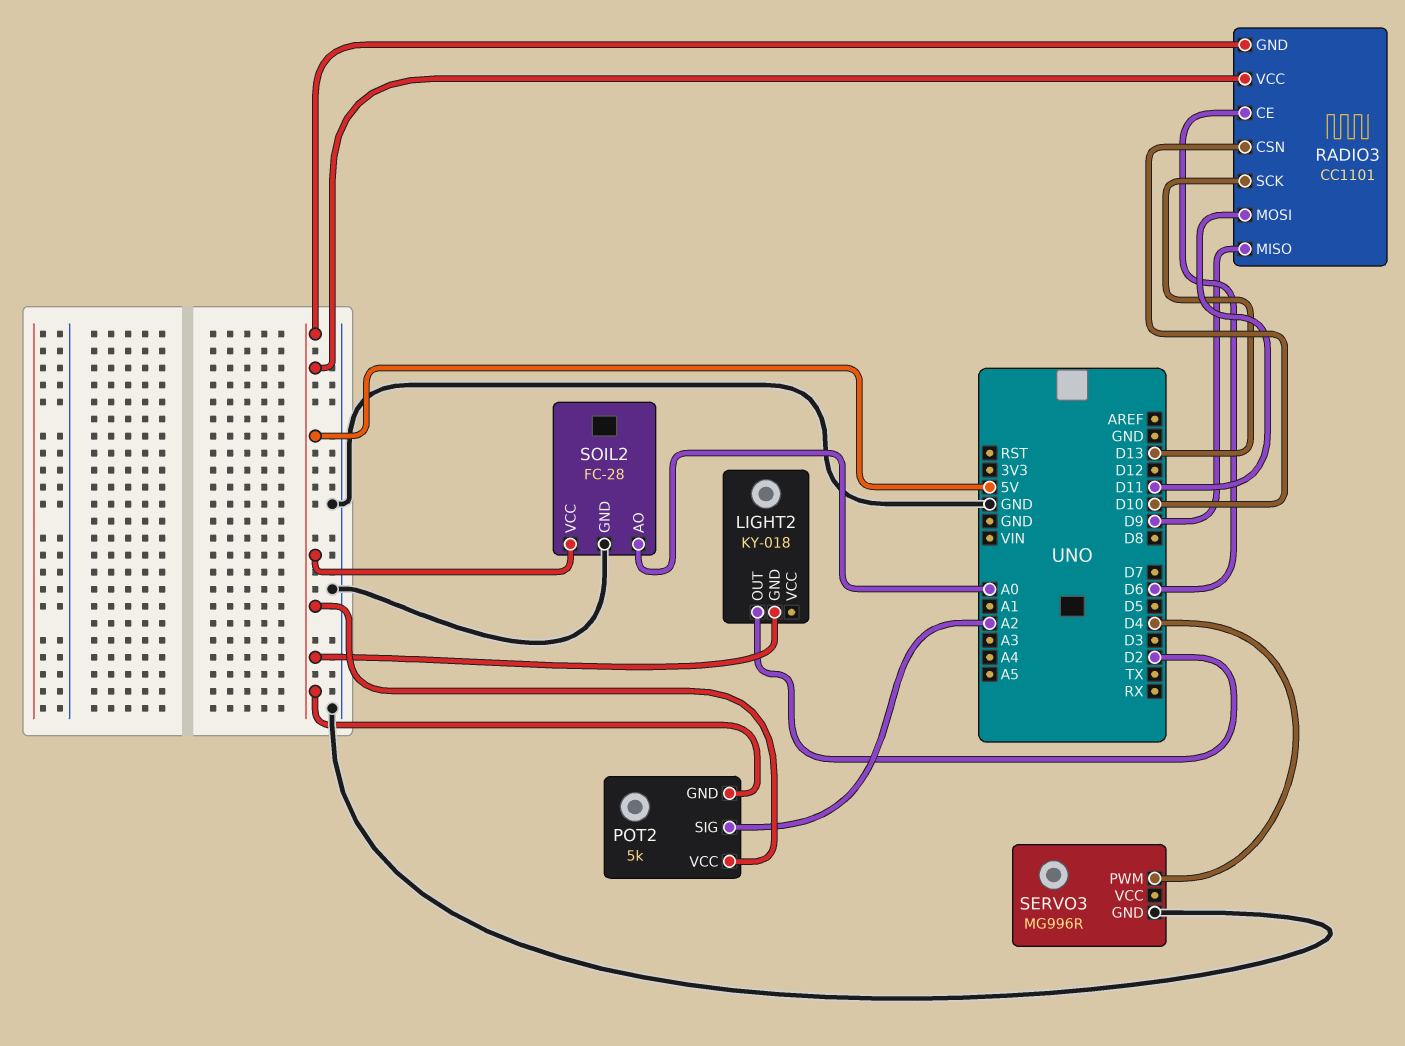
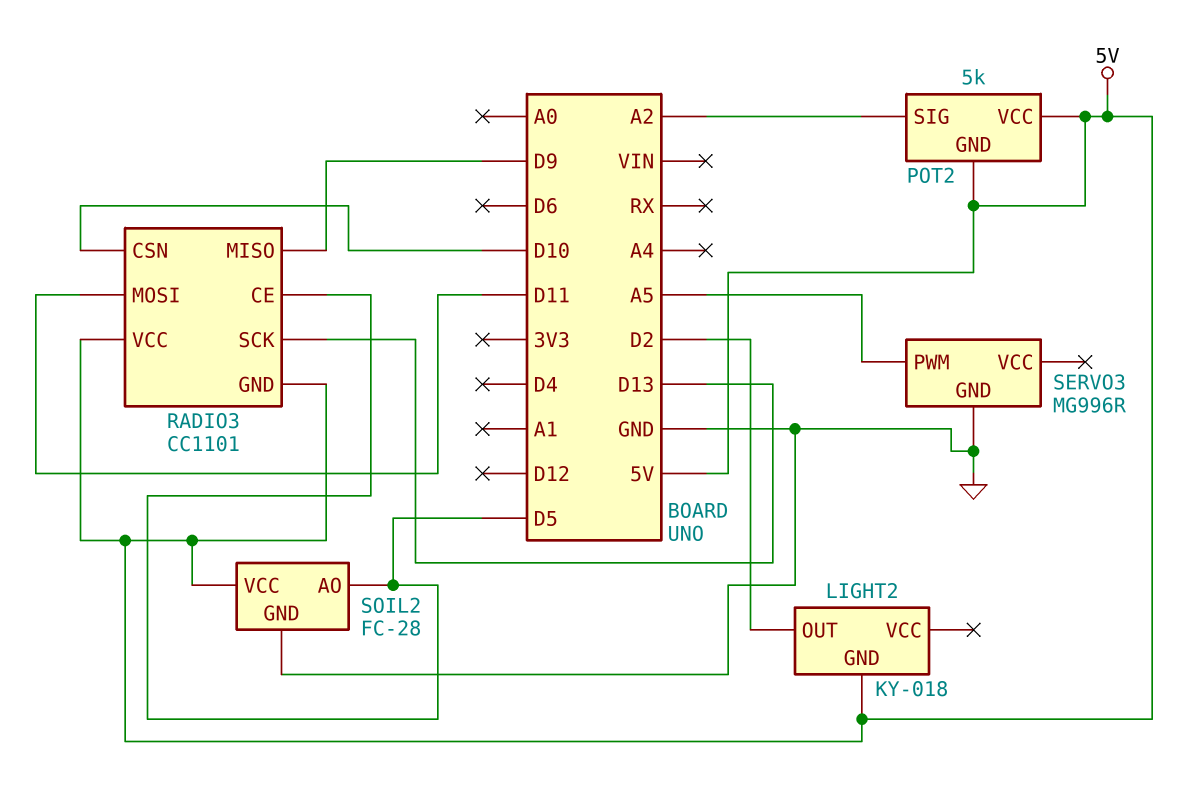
RADIO3 pin CE: D6 -> D5
SERVO3 pin PWM: D4 -> A5
SOIL2 pin AO: A0 -> D5

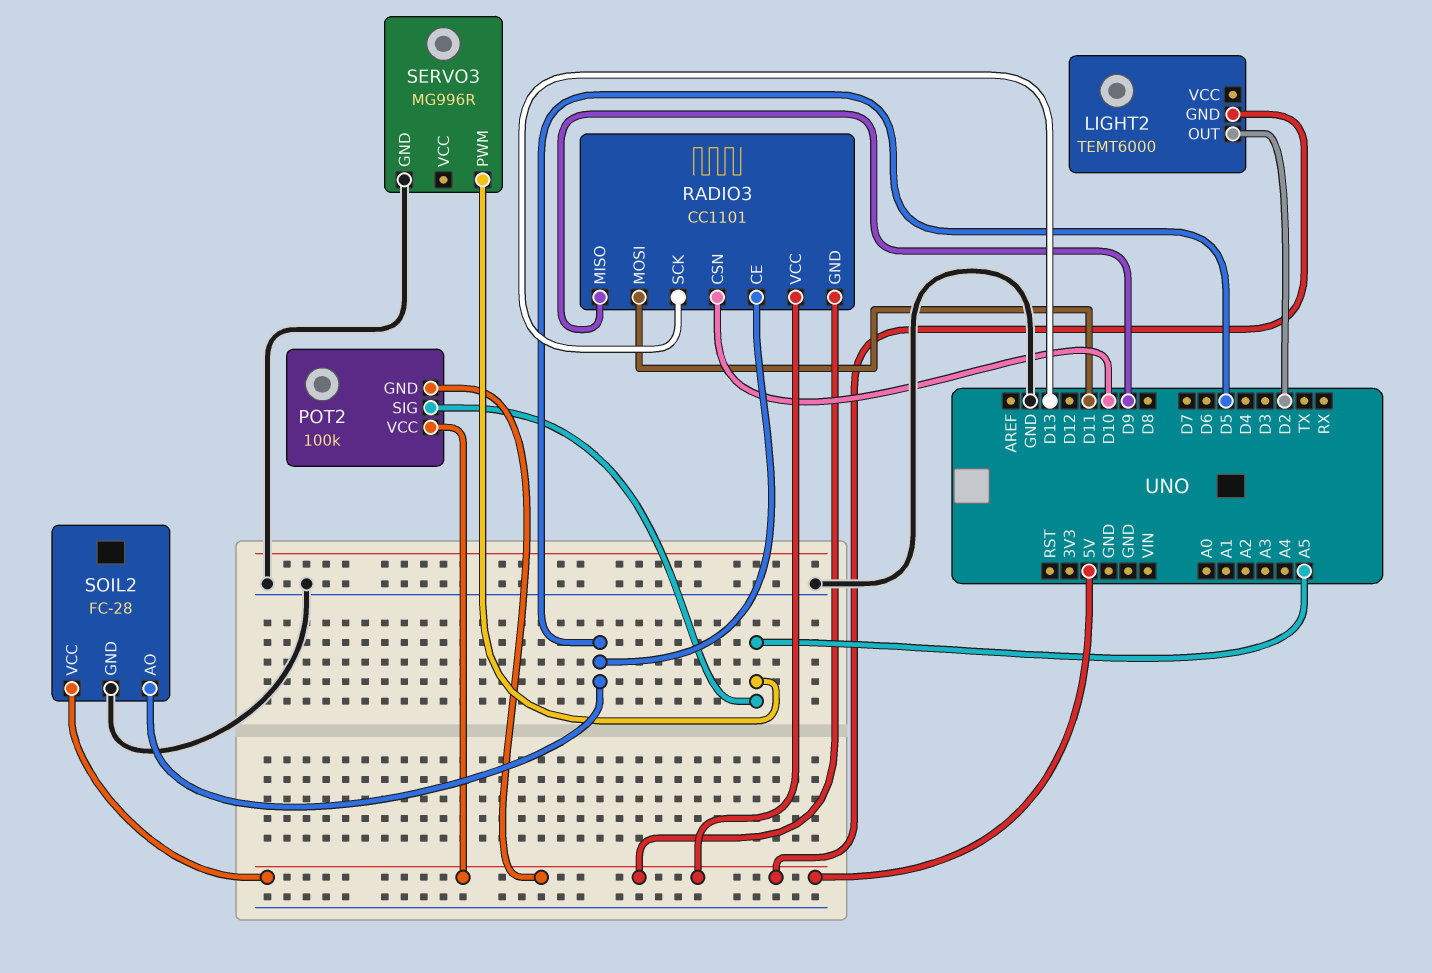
LIGHT2: KY-018 -> TEMT6000
POT2: 5k -> 100k
POT2 pin SIG: A2 -> A5

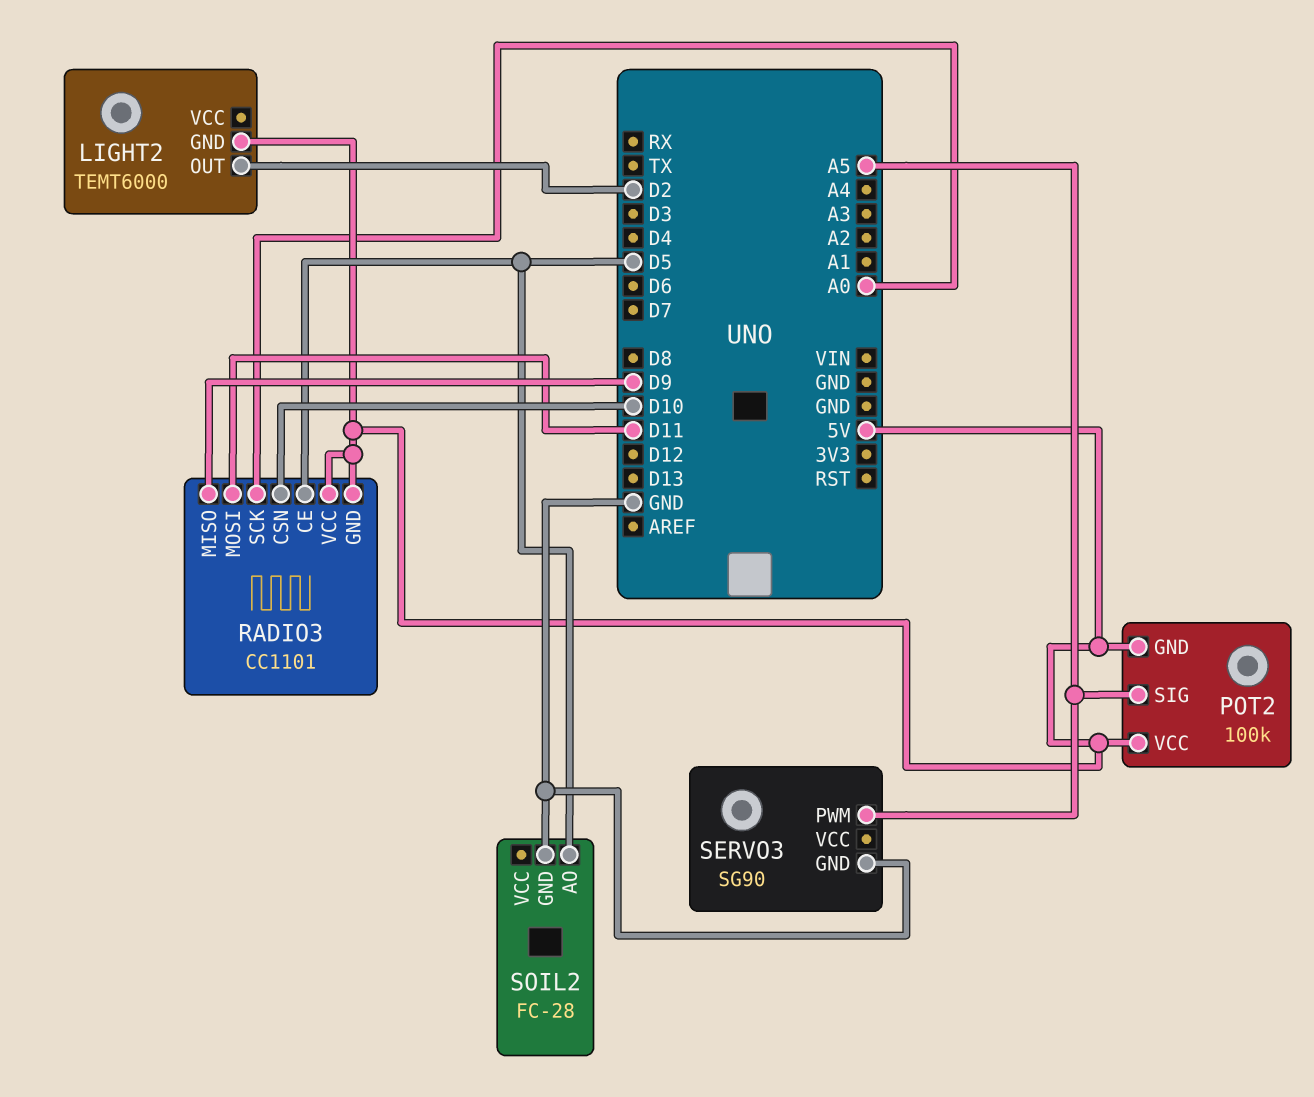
RADIO3 pin SCK: D13 -> A0
SERVO3: MG996R -> SG90
SOIL2 pin VCC: 5V -> none

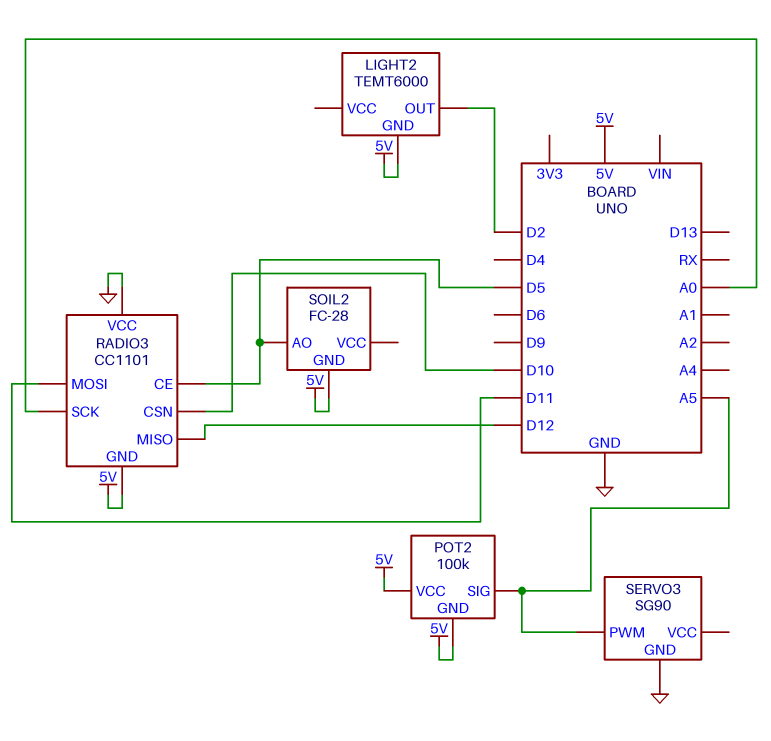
RADIO3 pin MISO: D9 -> D12
RADIO3 pin VCC: 5V -> GND
SOIL2 pin GND: GND -> 5V

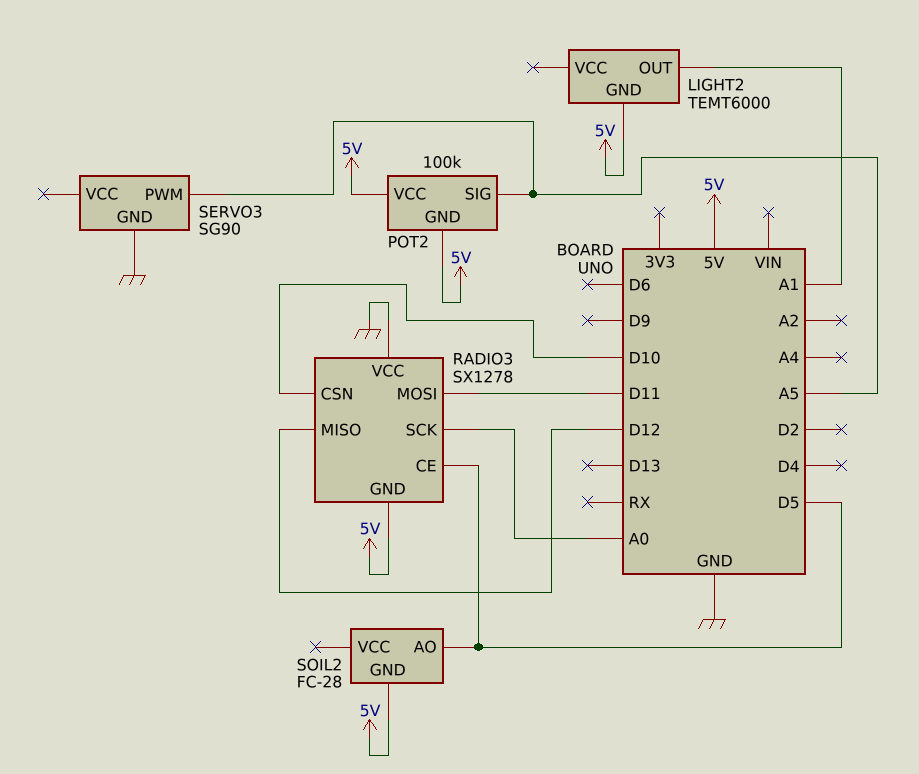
LIGHT2 pin OUT: D2 -> A1
RADIO3: CC1101 -> SX1278

